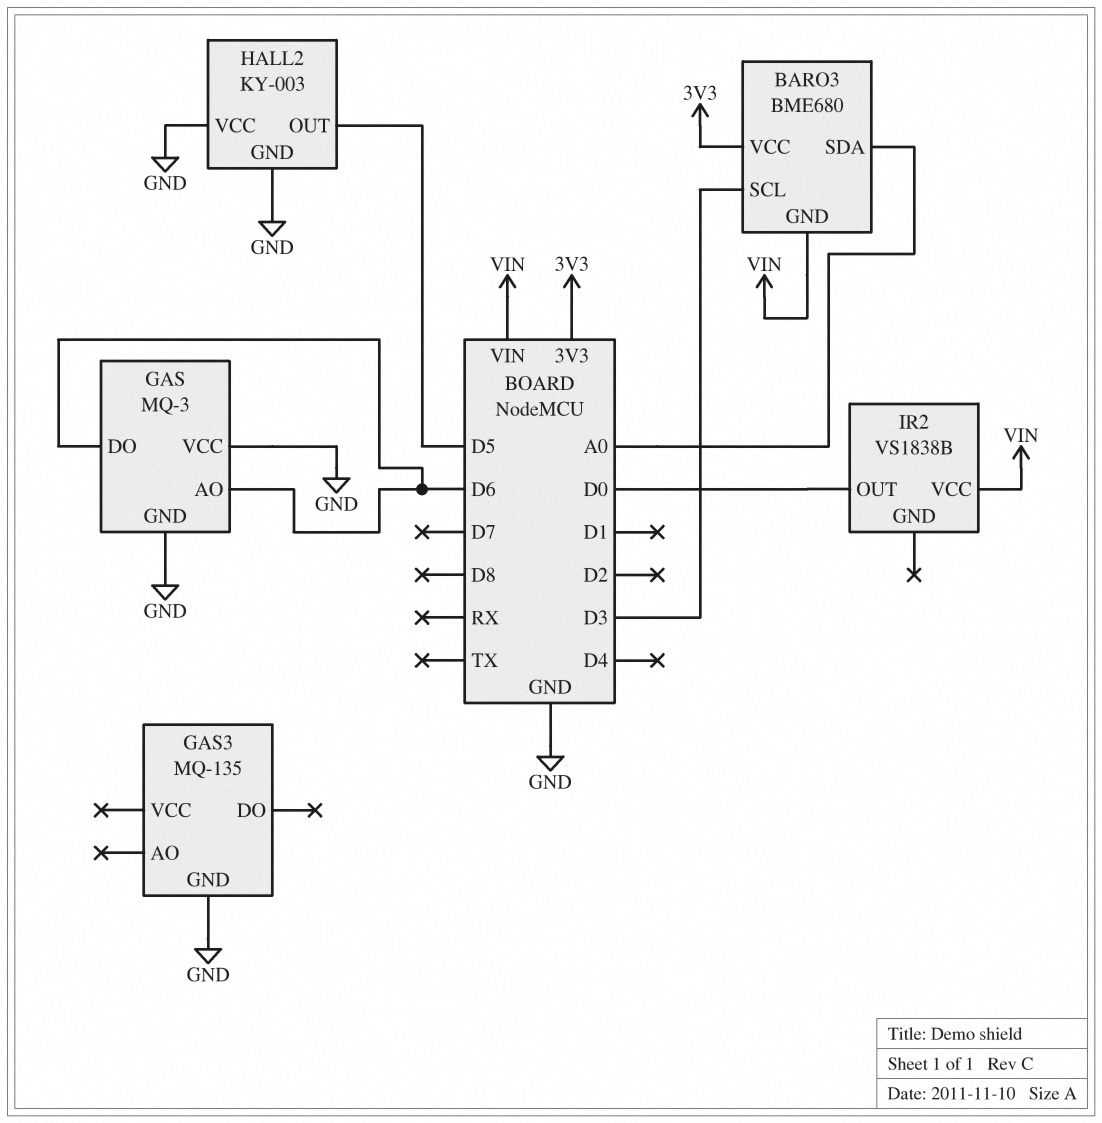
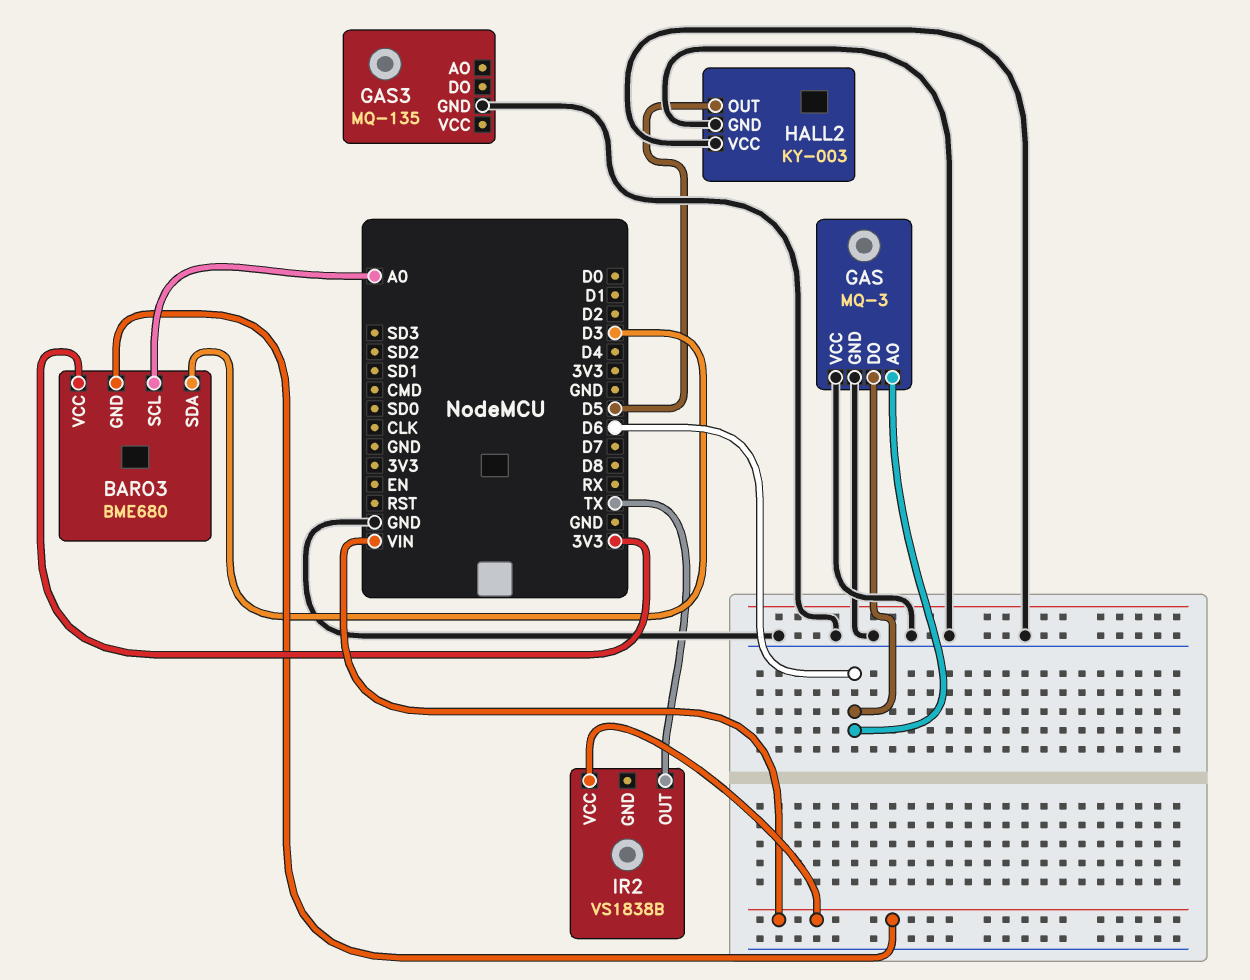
BARO3 pin SCL: D3 -> A0
BARO3 pin SDA: A0 -> D3
IR2 pin OUT: D0 -> TX

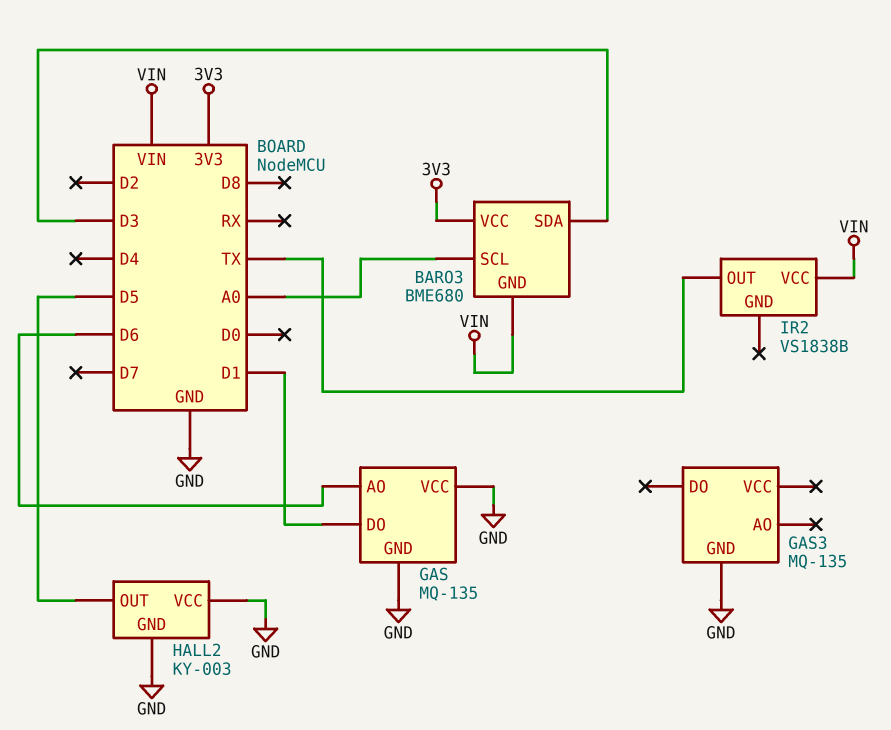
GAS: MQ-3 -> MQ-135
GAS pin DO: D6 -> D1

